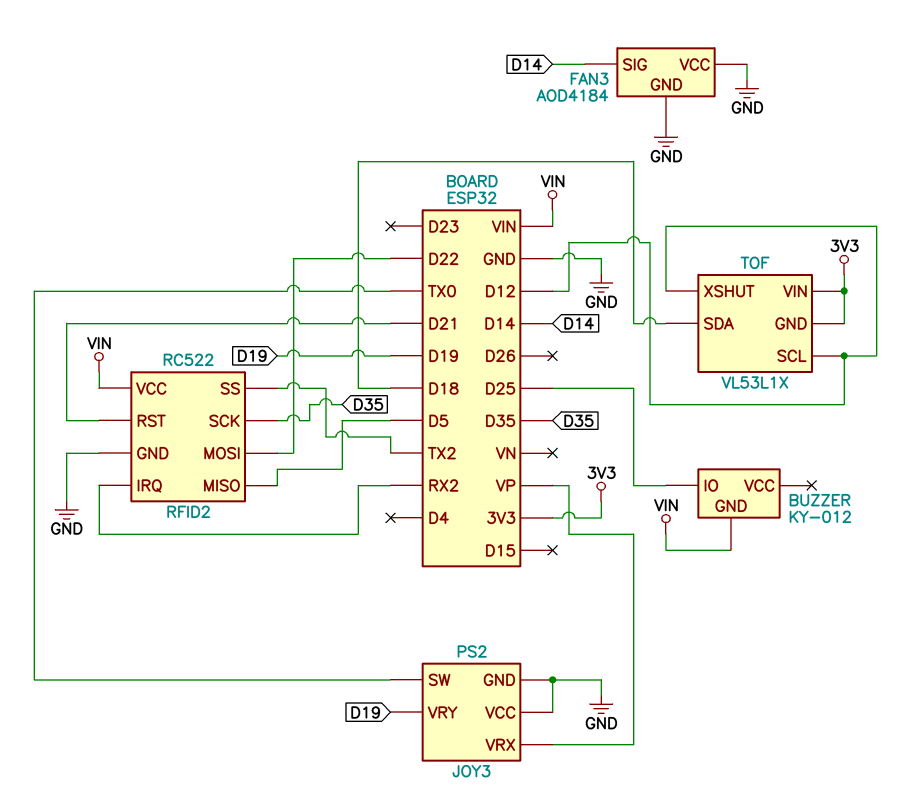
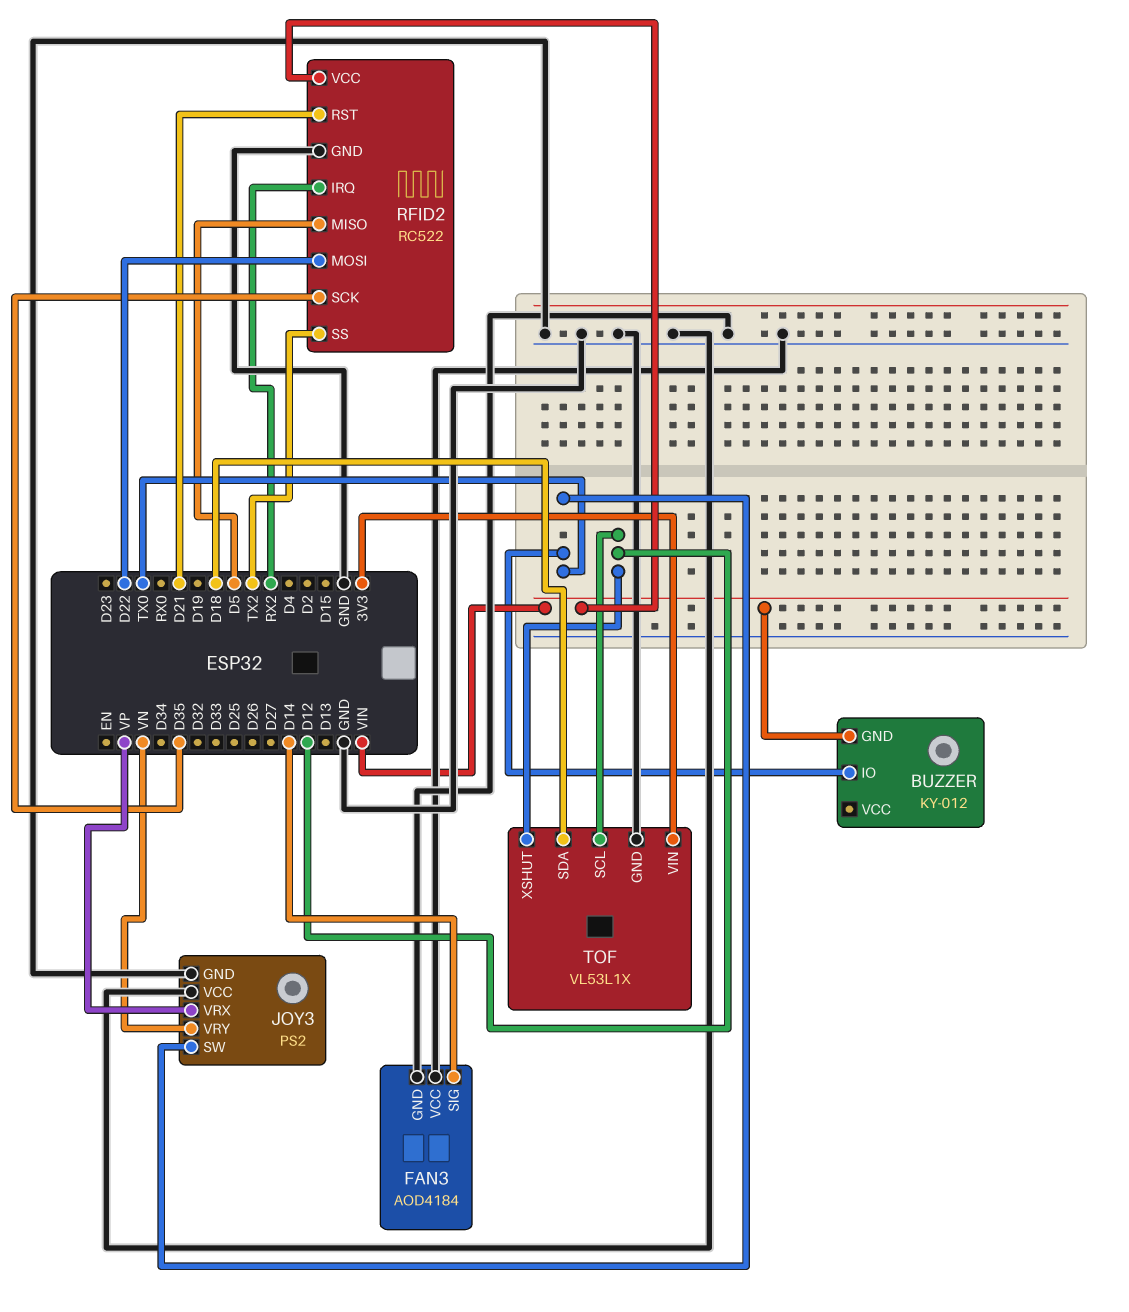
BUZZER pin IO: D25 -> TX0
JOY3 pin VRY: D19 -> VN
TOF pin GND: 3V3 -> GND

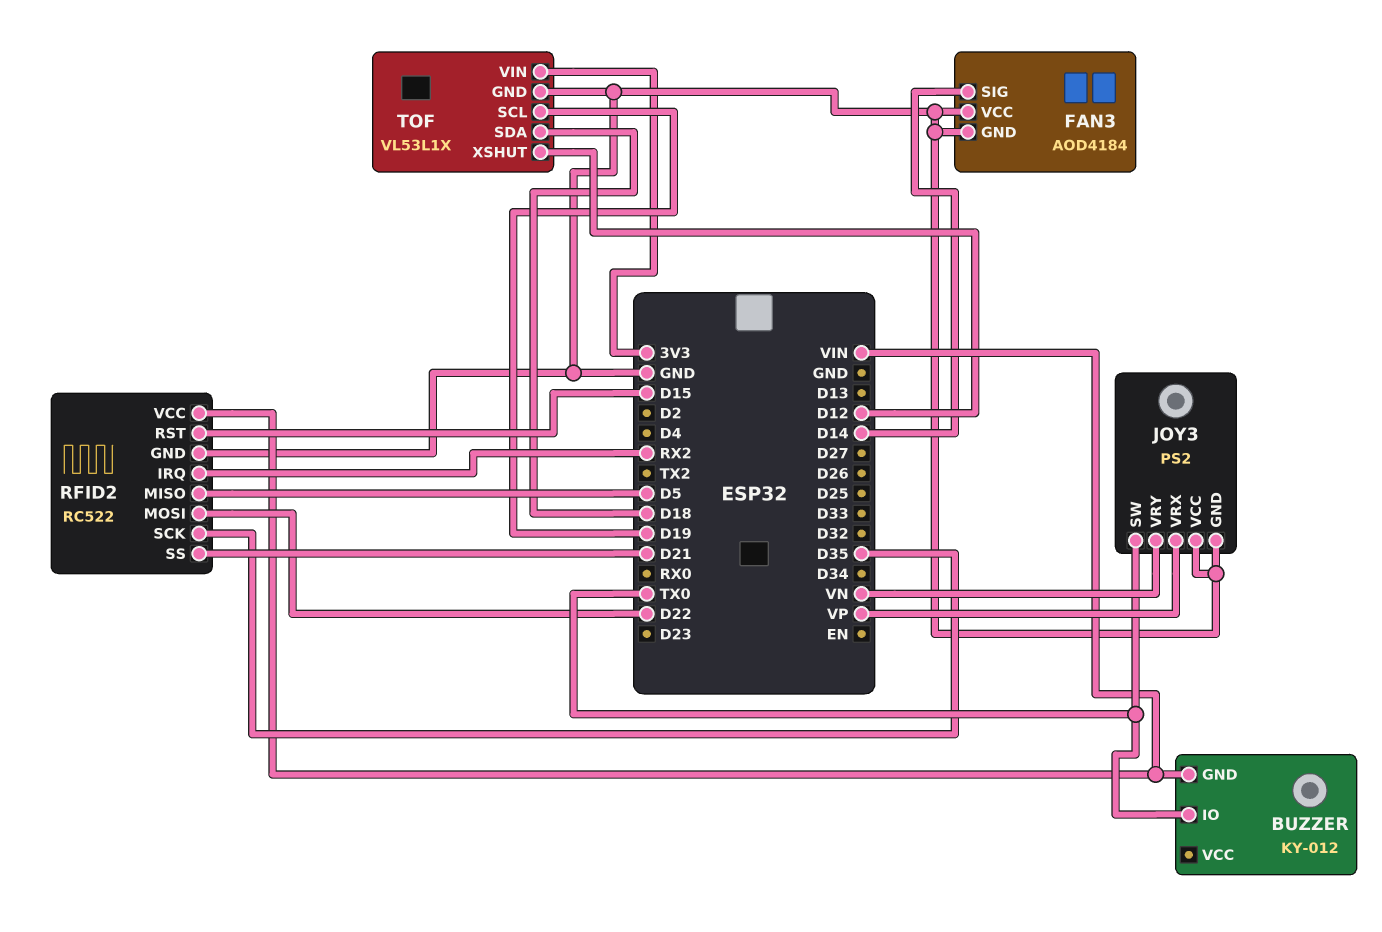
RFID2 pin RST: D21 -> D15
RFID2 pin SS: TX2 -> D21
TOF pin SCL: D12 -> D19

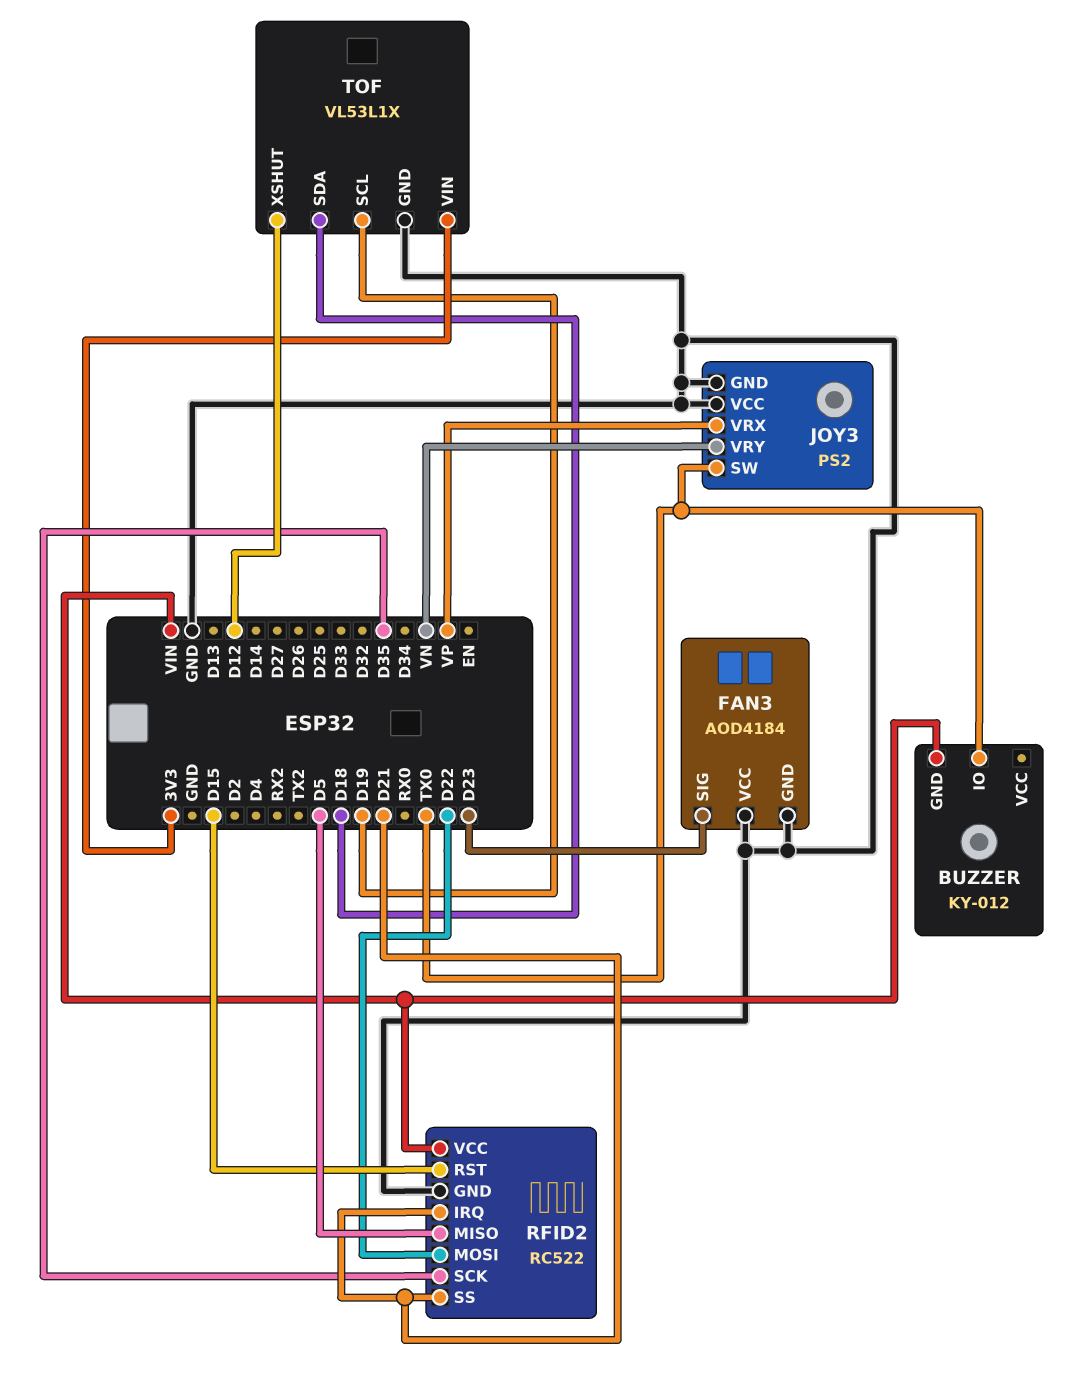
FAN3 pin SIG: D14 -> D23
RFID2 pin IRQ: RX2 -> D21

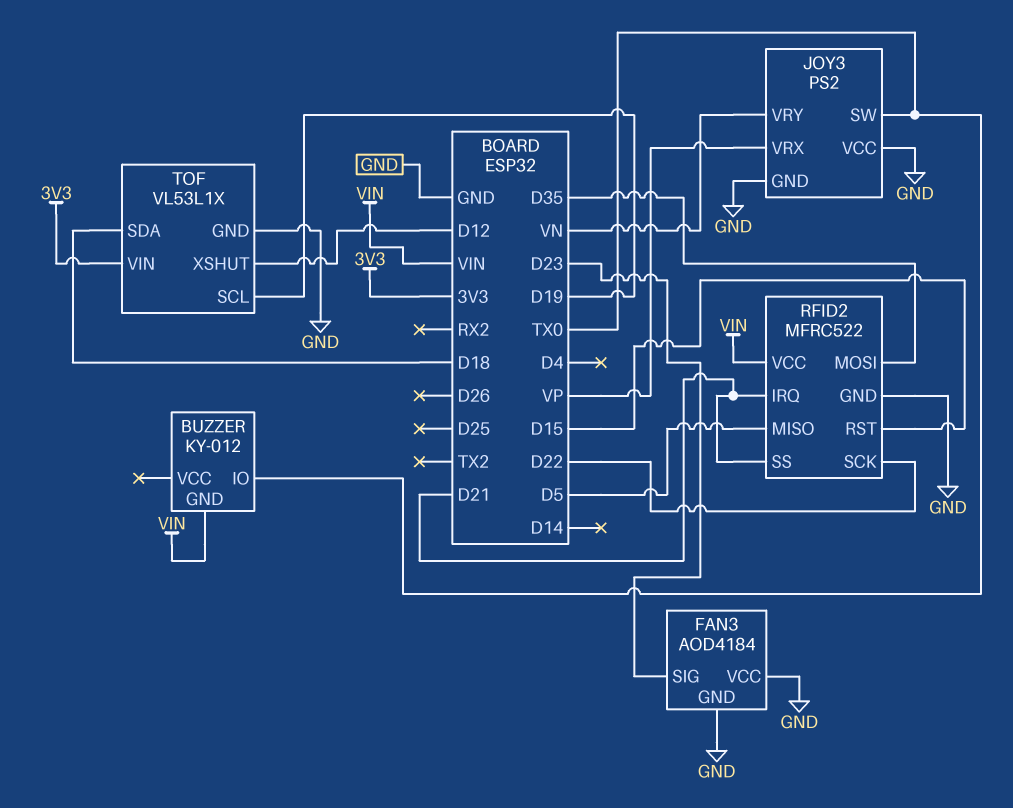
RFID2: RC522 -> MFRC522
RFID2 pin MOSI: D22 -> D35
RFID2 pin SCK: D35 -> D22

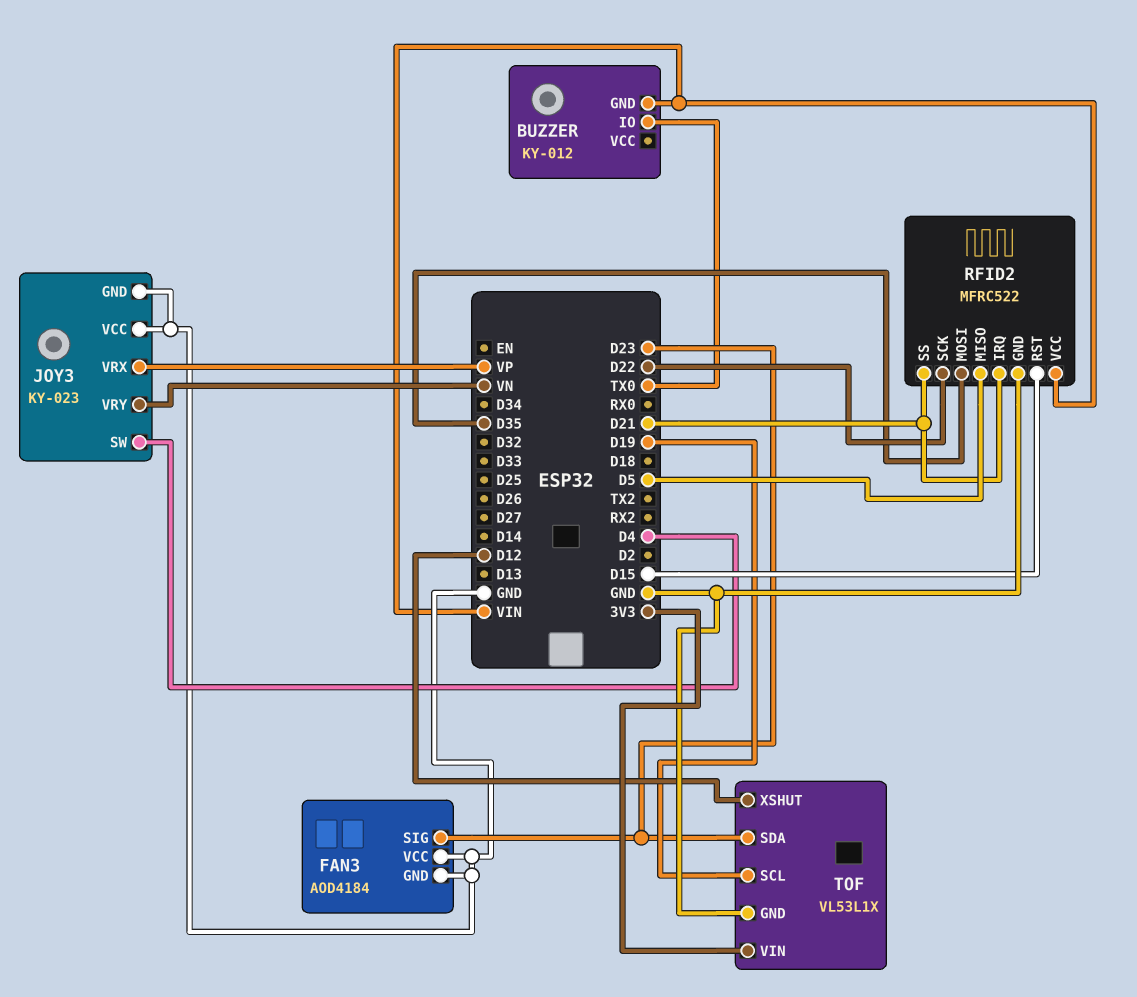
JOY3: PS2 -> KY-023
JOY3 pin SW: TX0 -> D4
TOF pin SDA: D18 -> D23

